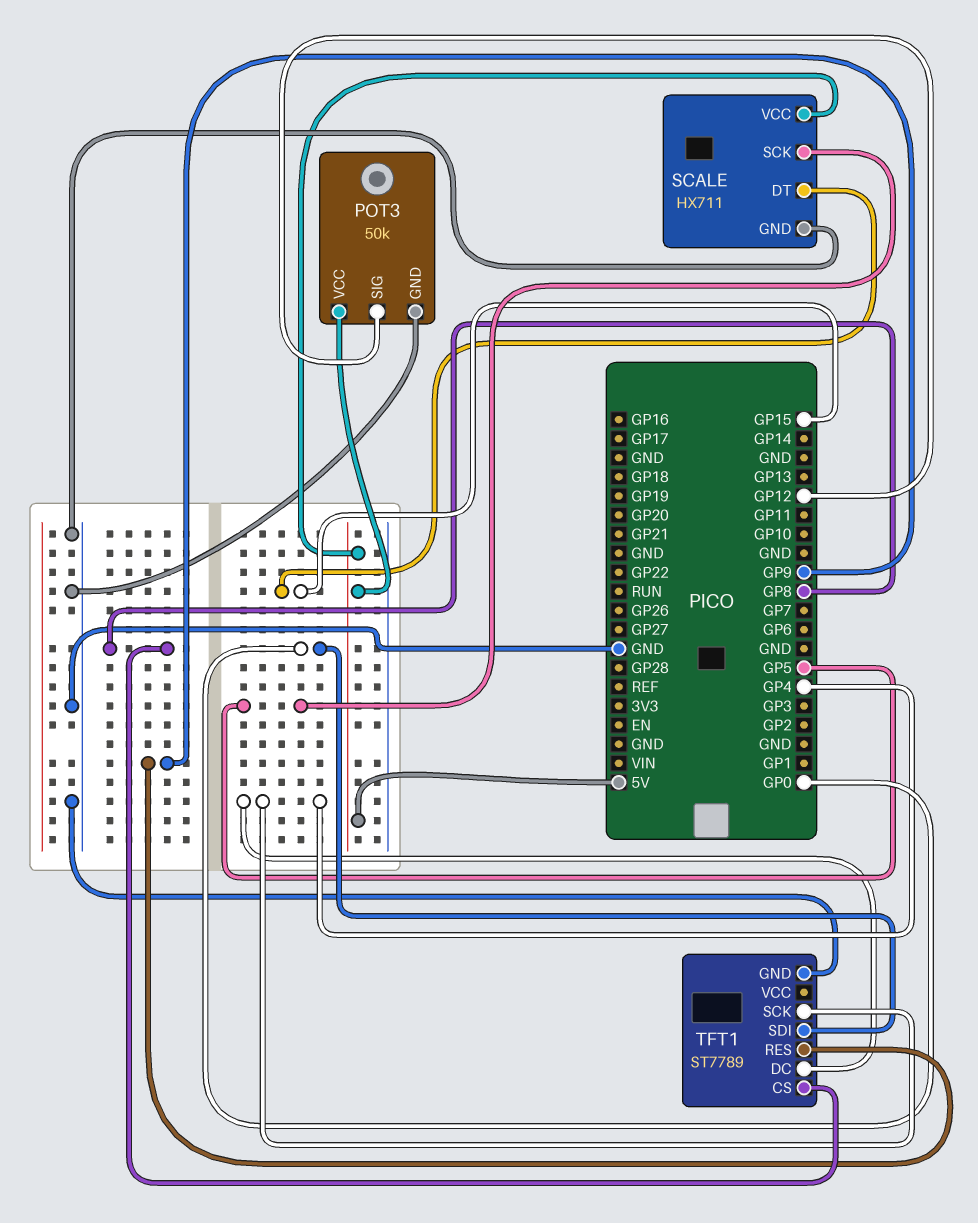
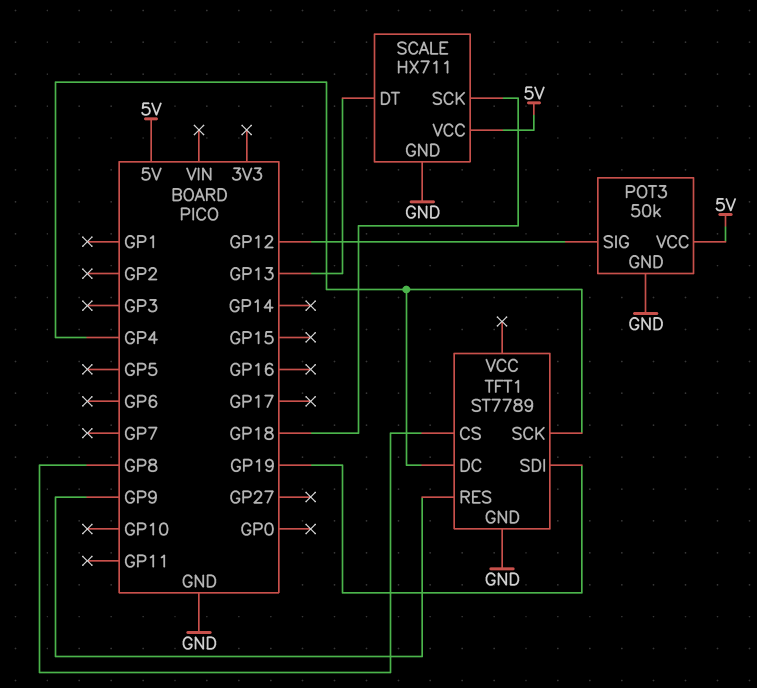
SCALE pin DT: GP15 -> GP13
SCALE pin SCK: GP5 -> GP18
TFT1 pin SDI: GP0 -> GP19

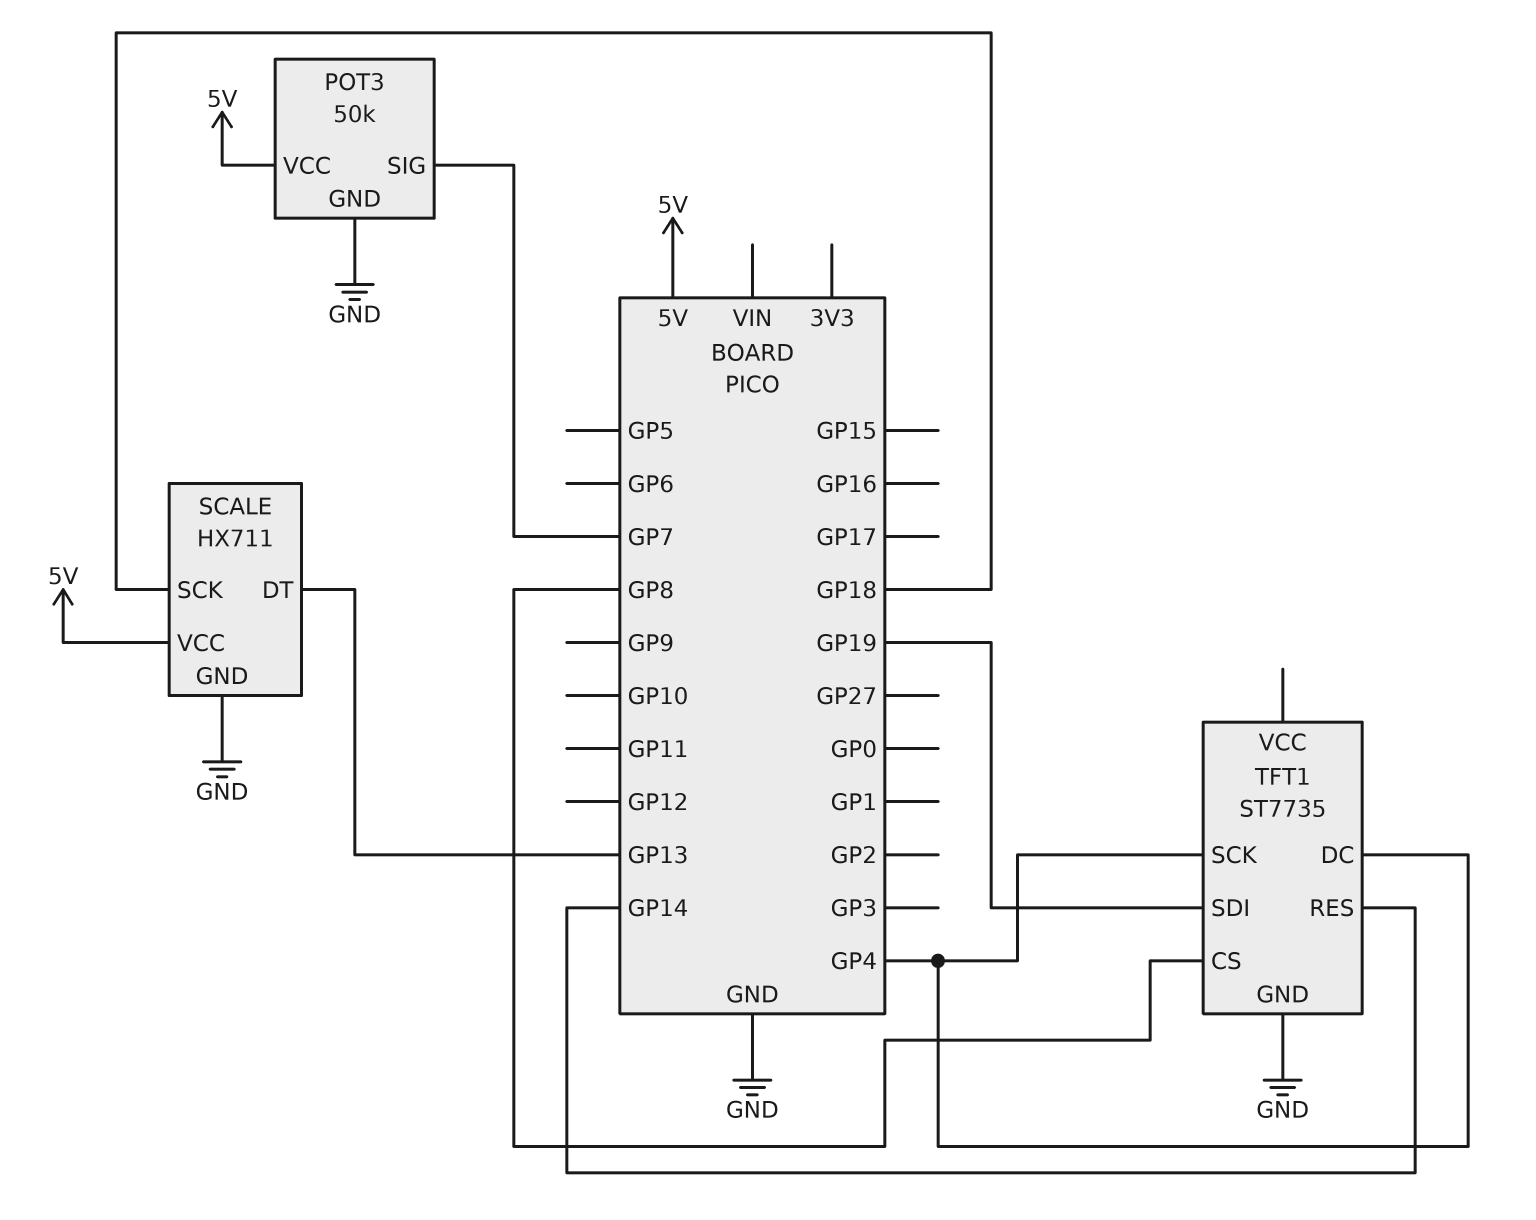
POT3 pin SIG: GP12 -> GP7
TFT1: ST7789 -> ST7735
TFT1 pin RES: GP9 -> GP14

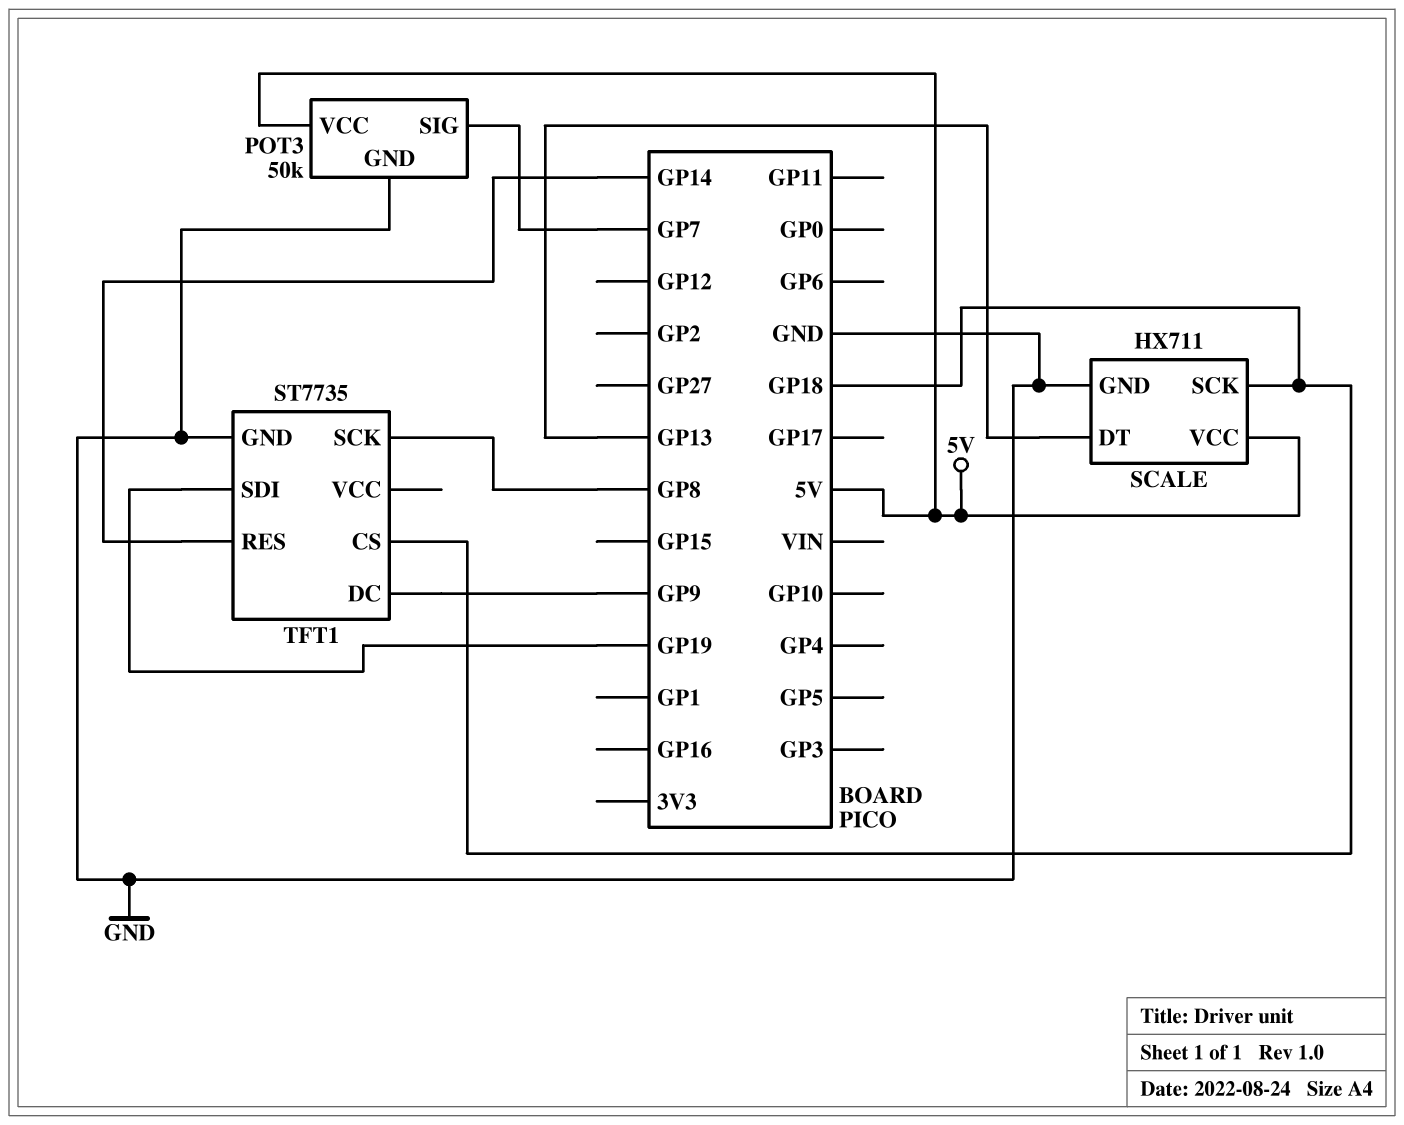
TFT1 pin CS: GP8 -> GP18
TFT1 pin DC: GP4 -> GP9
TFT1 pin SCK: GP4 -> GP8

